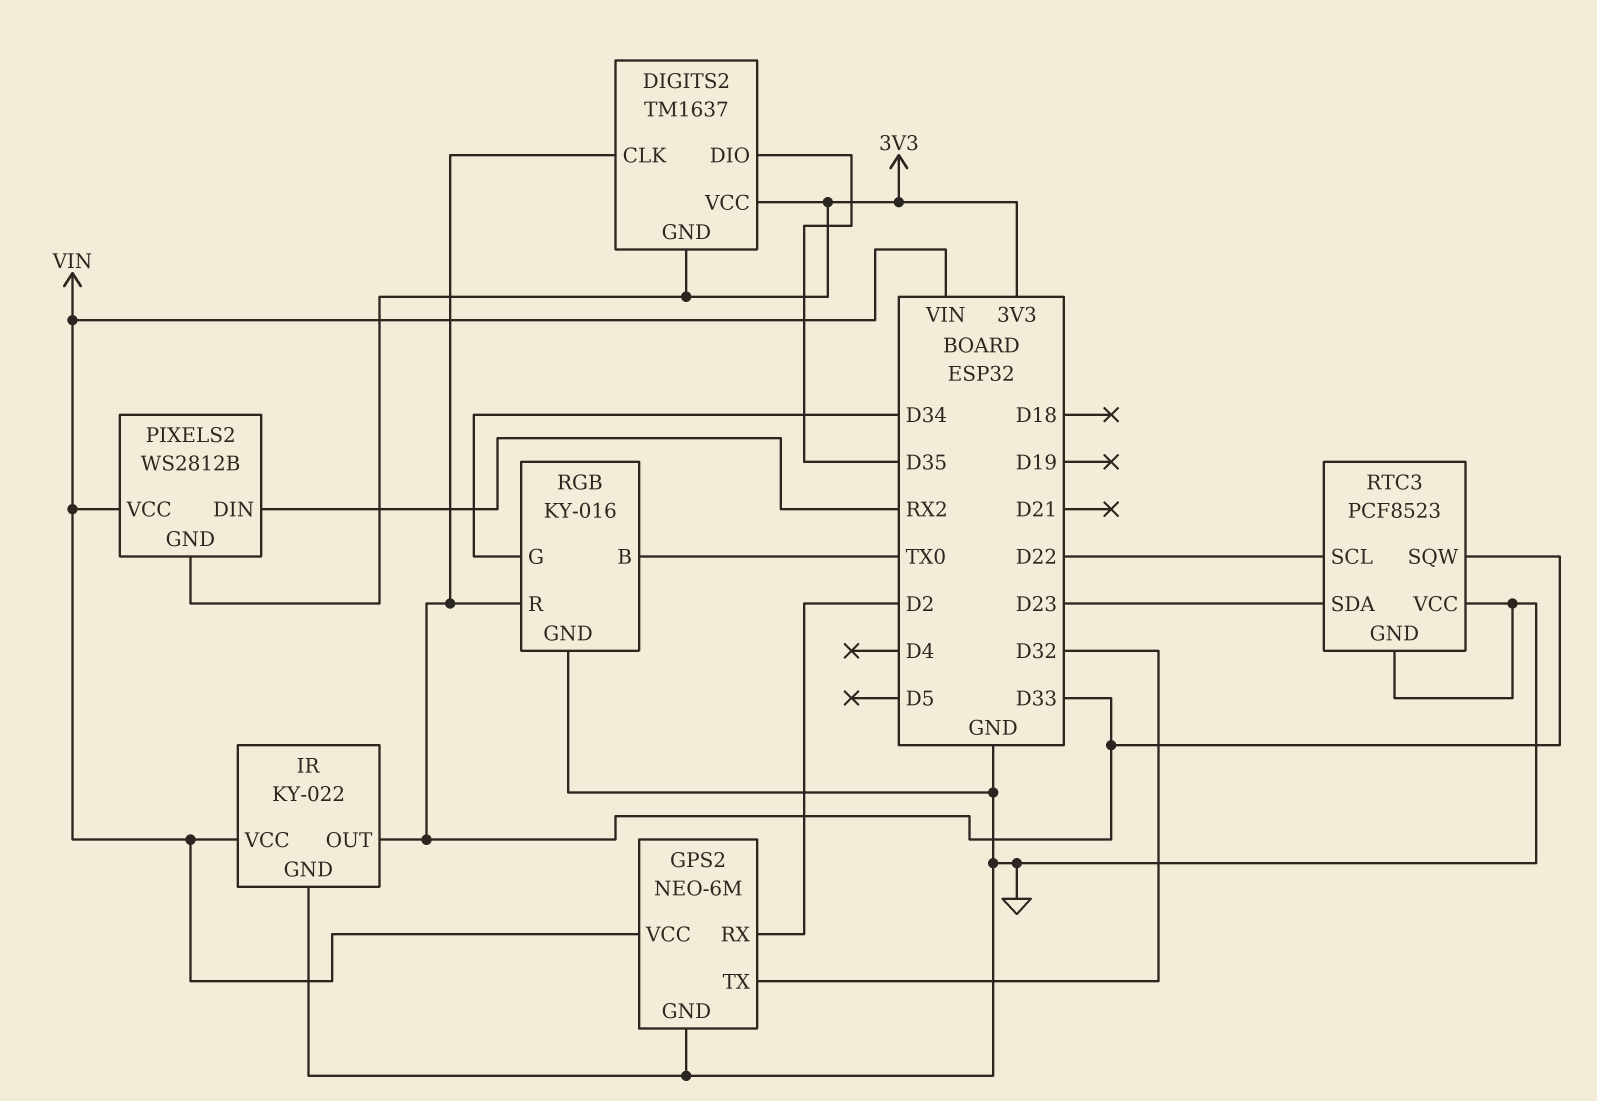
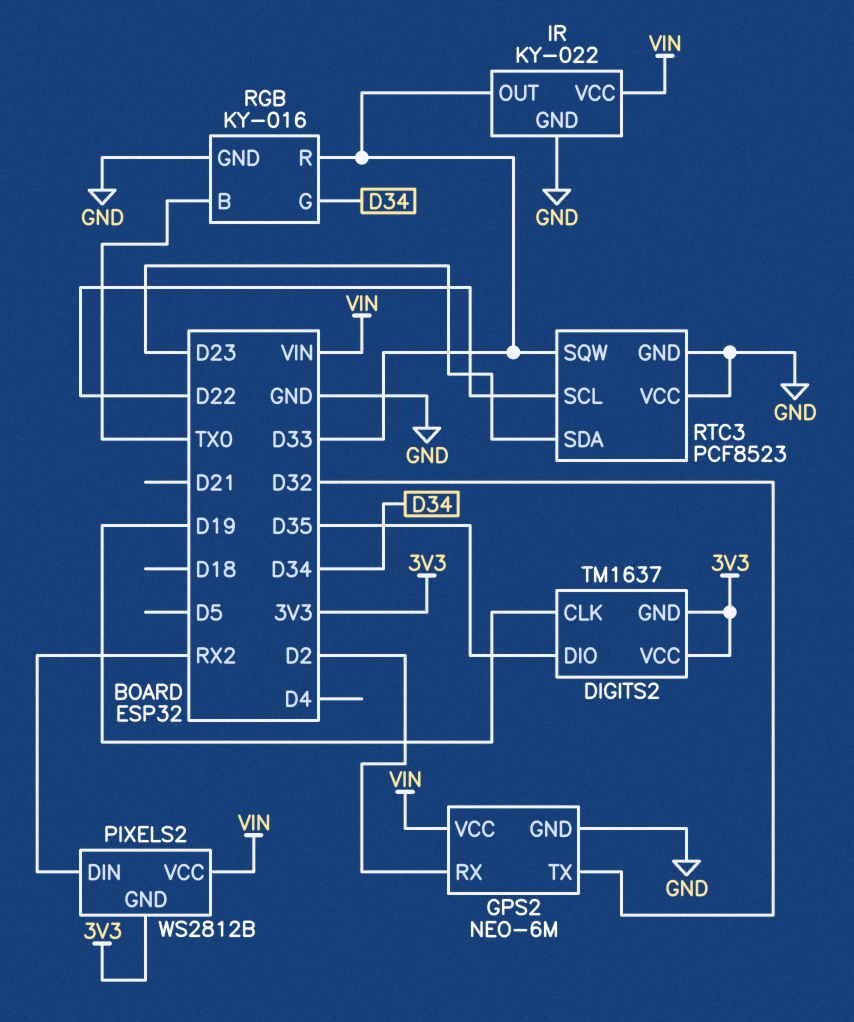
DIGITS2 pin CLK: D33 -> D19

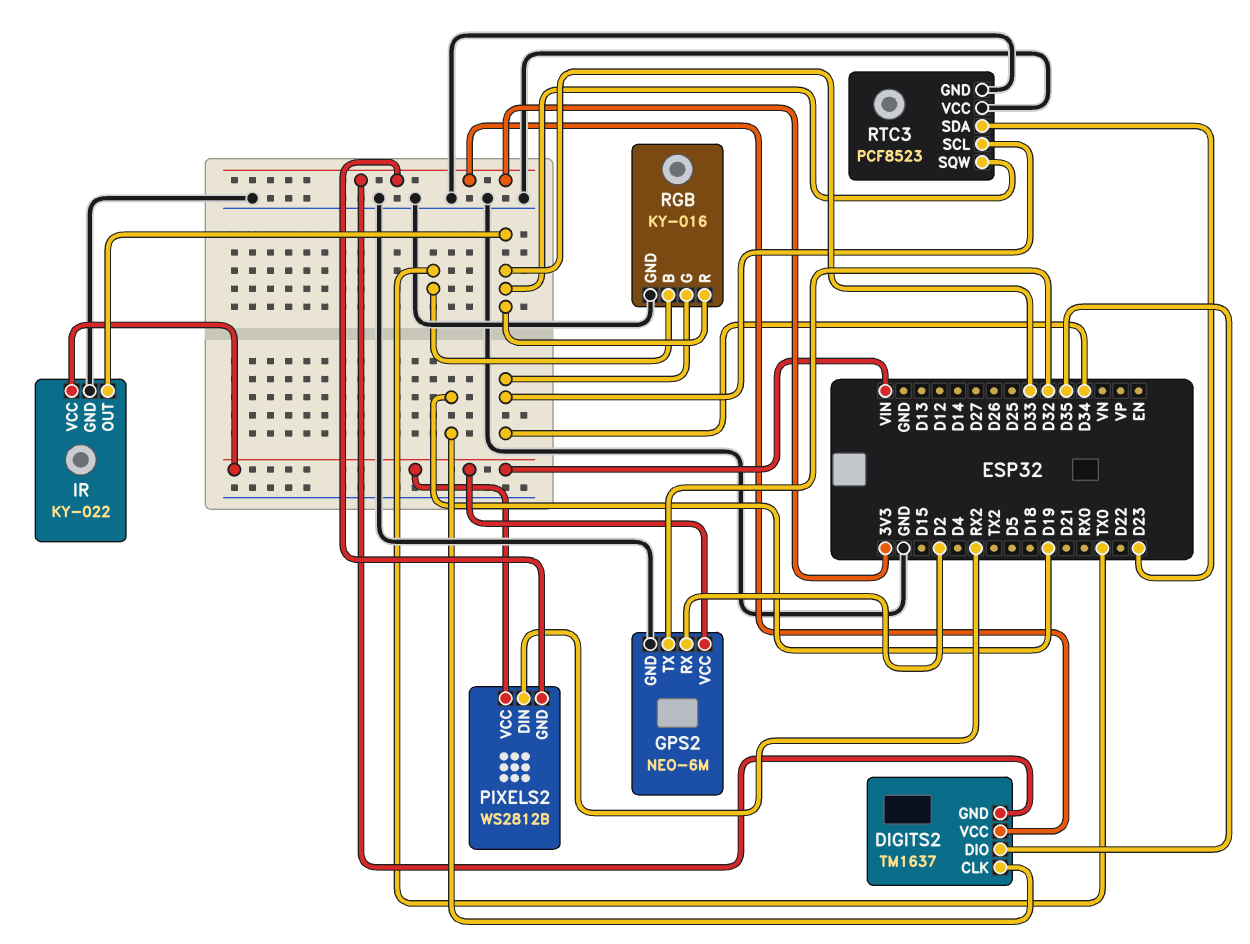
RTC3 pin SCL: D22 -> D34

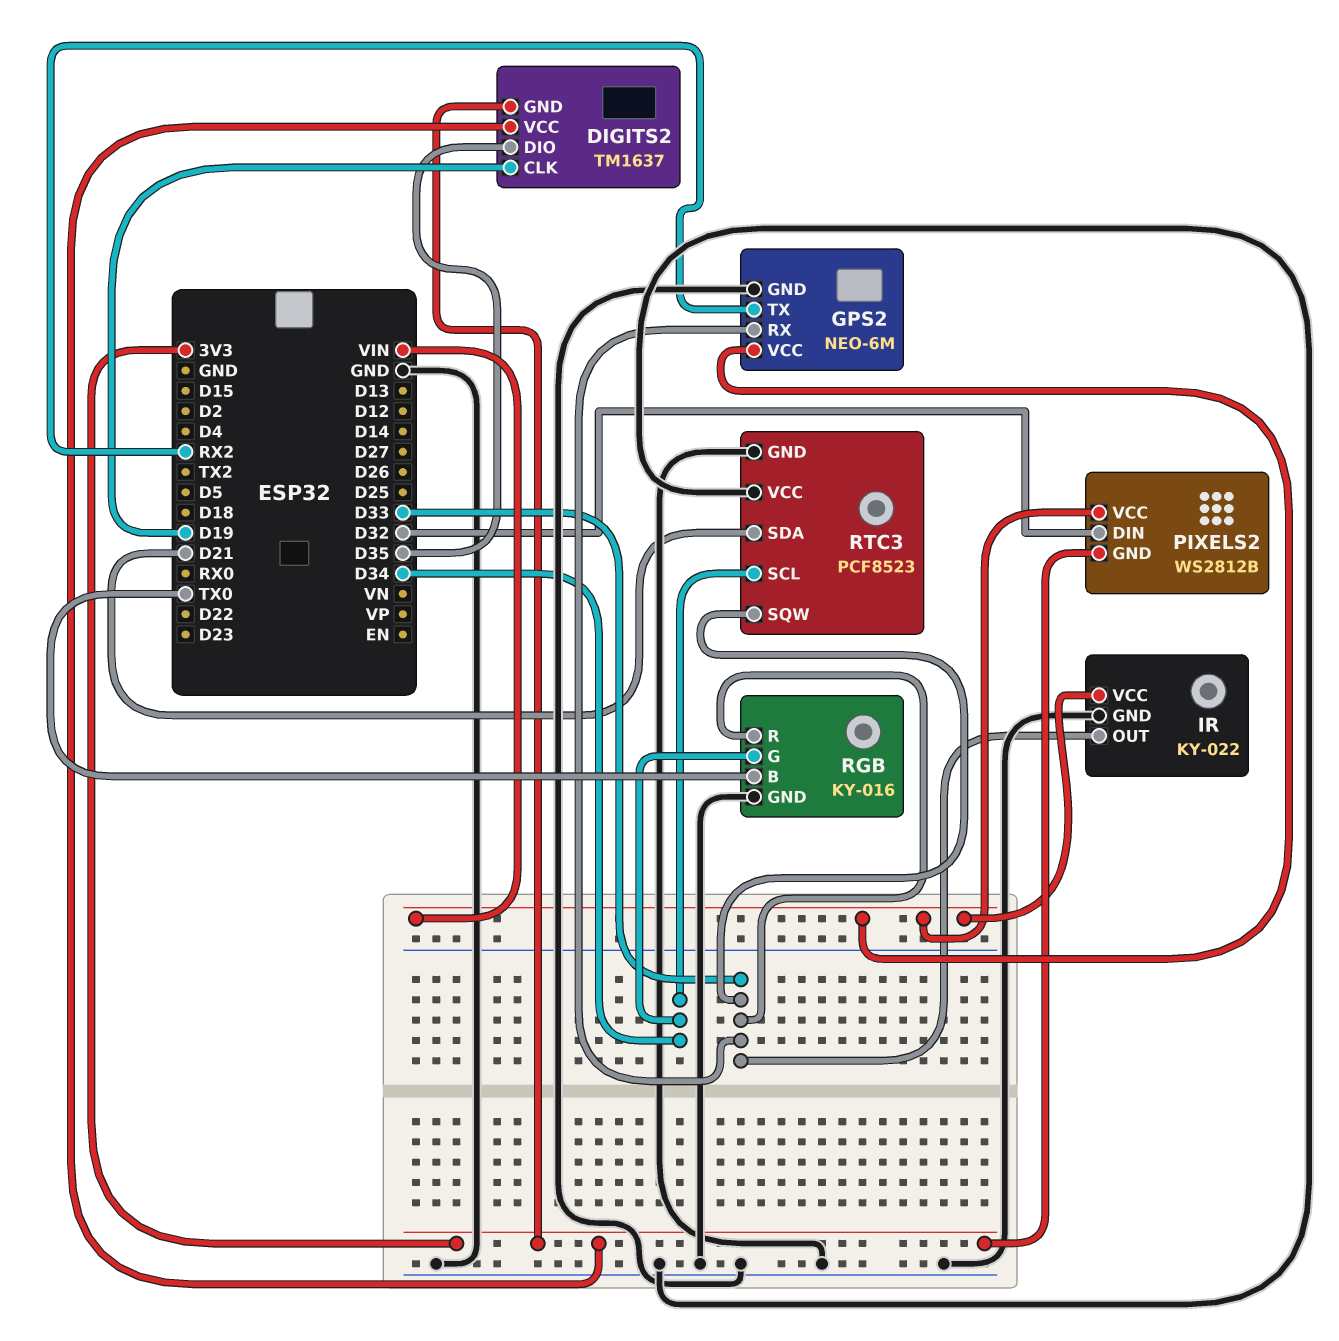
GPS2 pin RX: D2 -> D33
GPS2 pin TX: D32 -> RX2
PIXELS2 pin DIN: RX2 -> D32
RTC3 pin SDA: D23 -> D21

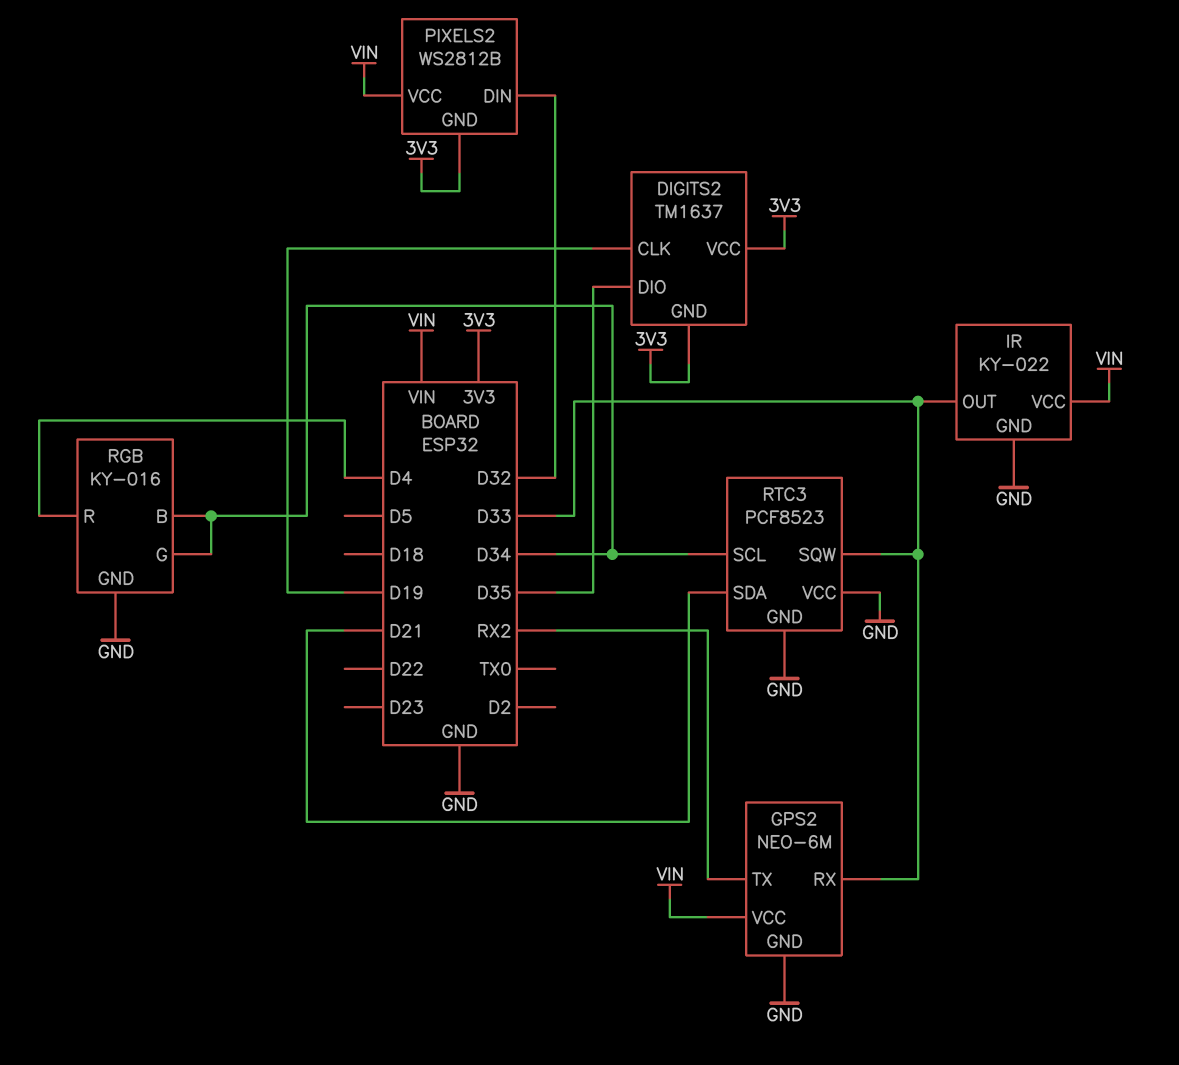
RGB pin B: TX0 -> D34
RGB pin R: D33 -> D4

